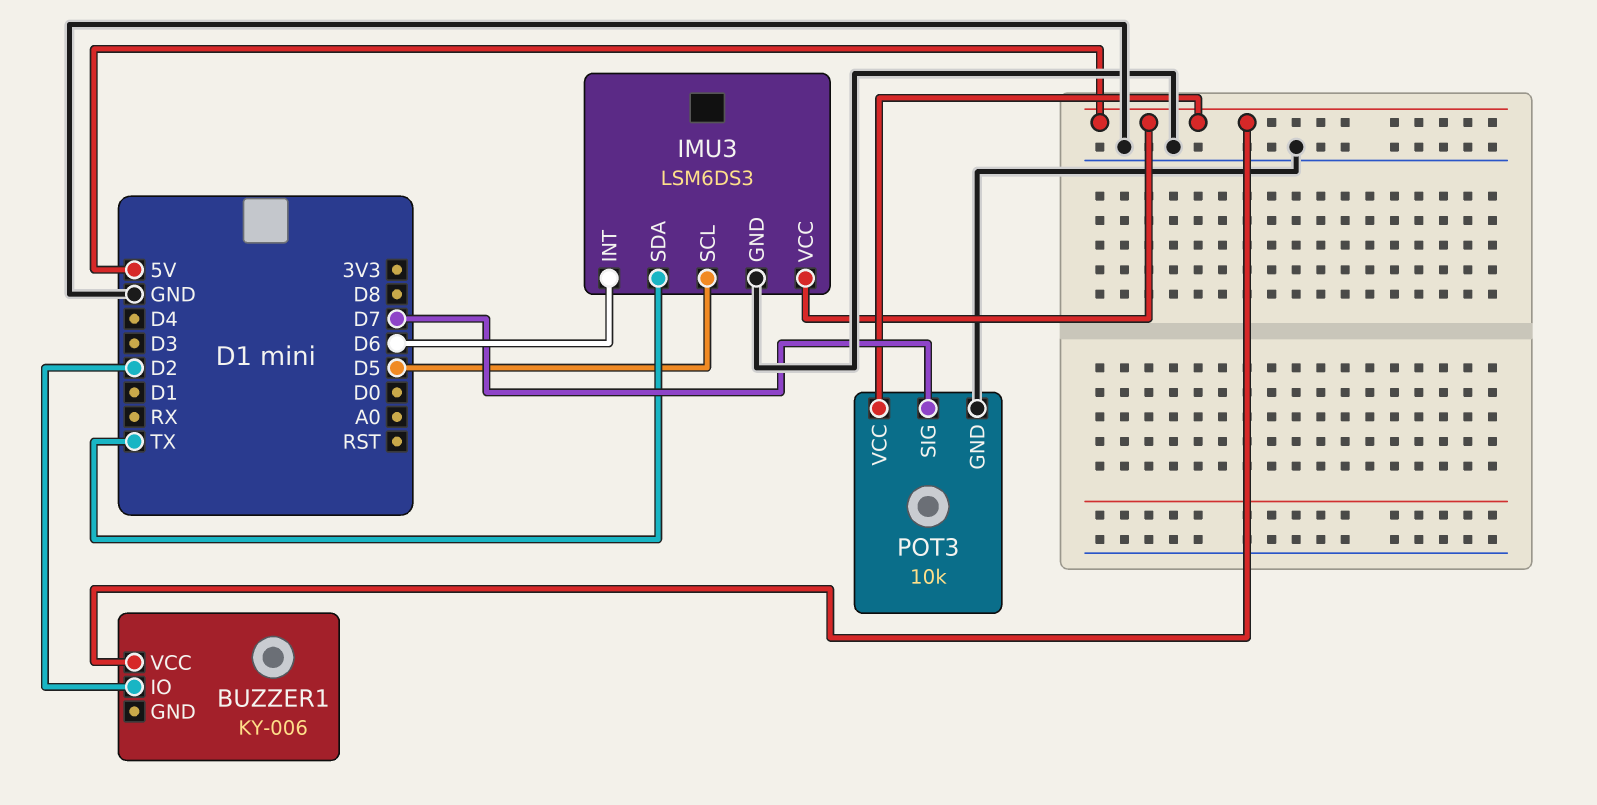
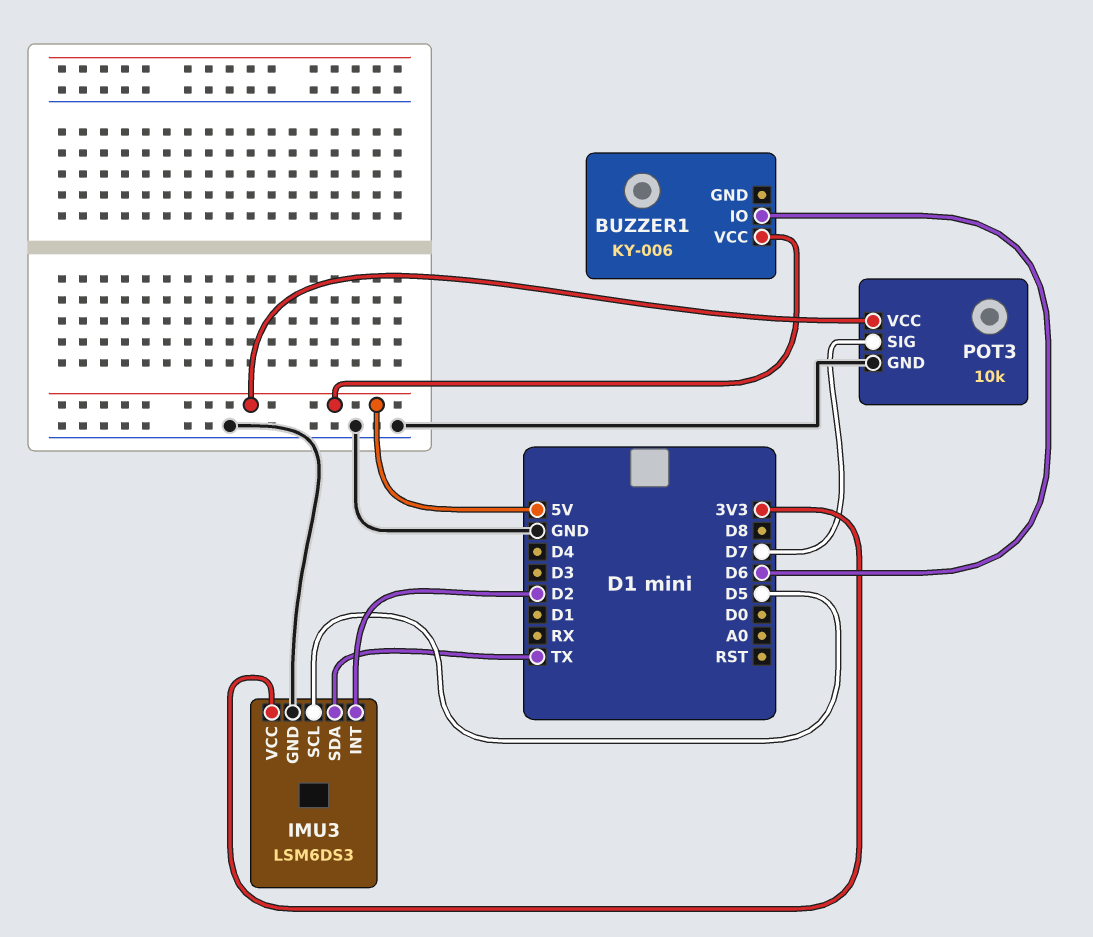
BUZZER1 pin IO: D2 -> D6
IMU3 pin INT: D6 -> D2
IMU3 pin VCC: 5V -> 3V3

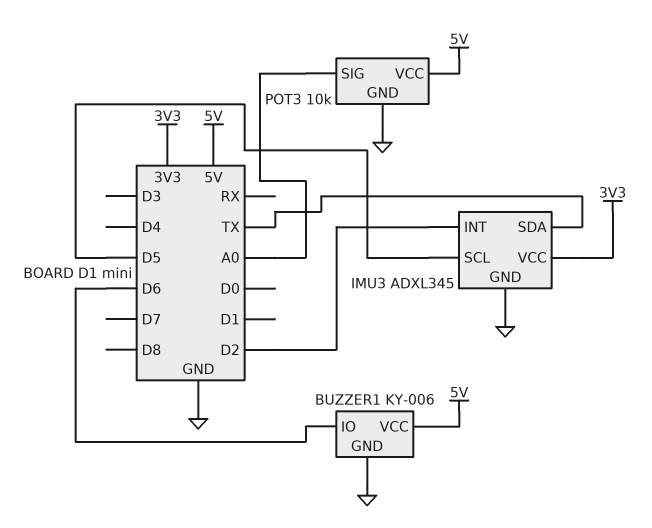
BUZZER1 pin GND: none -> GND
IMU3: LSM6DS3 -> ADXL345
POT3 pin SIG: D7 -> A0

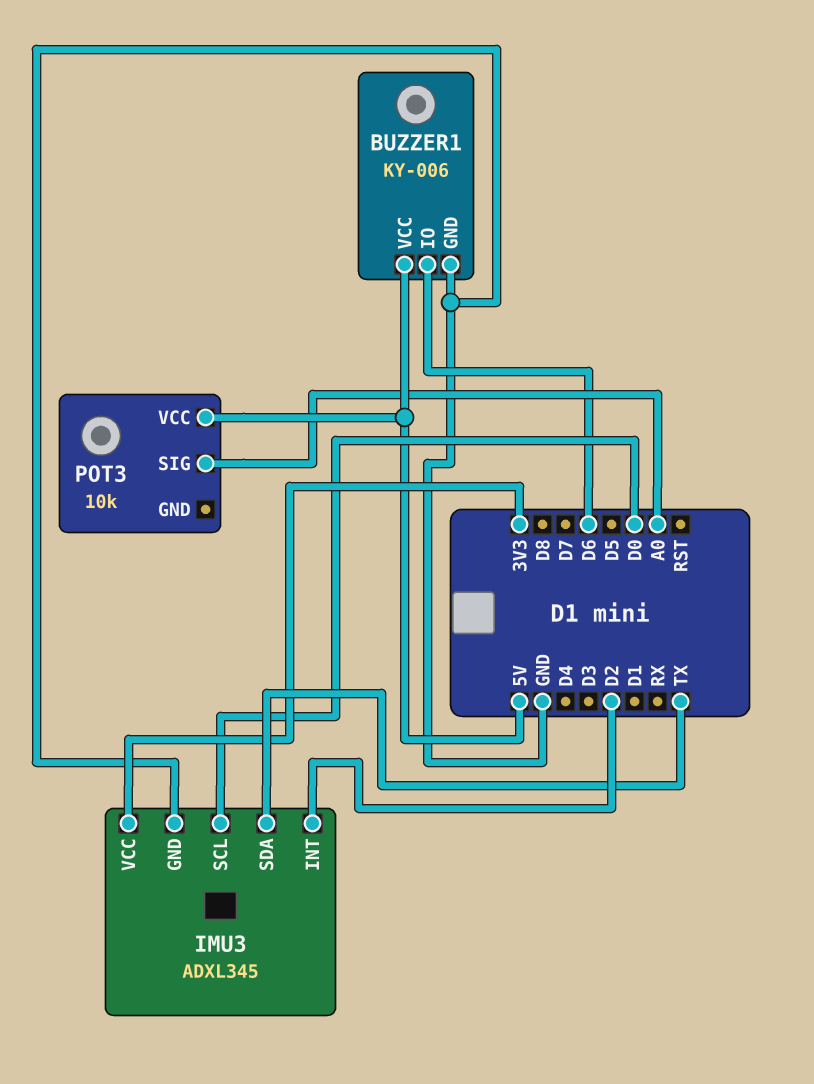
IMU3 pin SCL: D5 -> D0
POT3 pin GND: GND -> none

